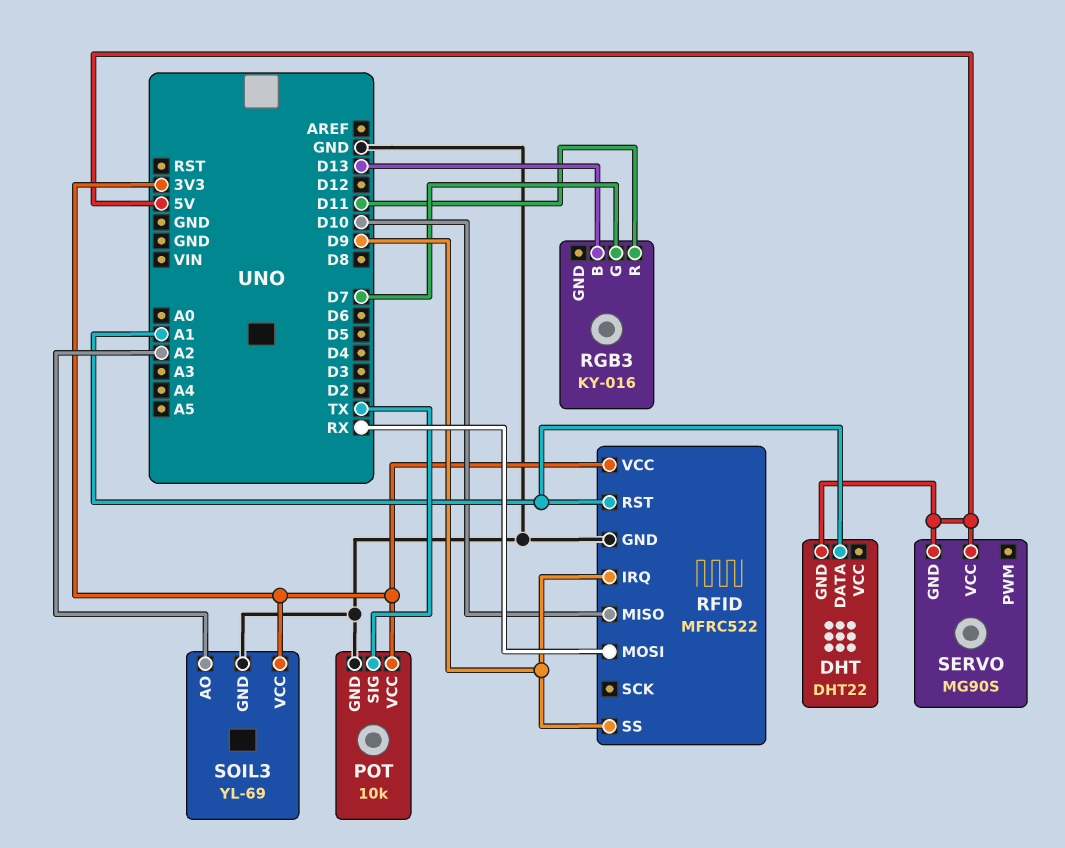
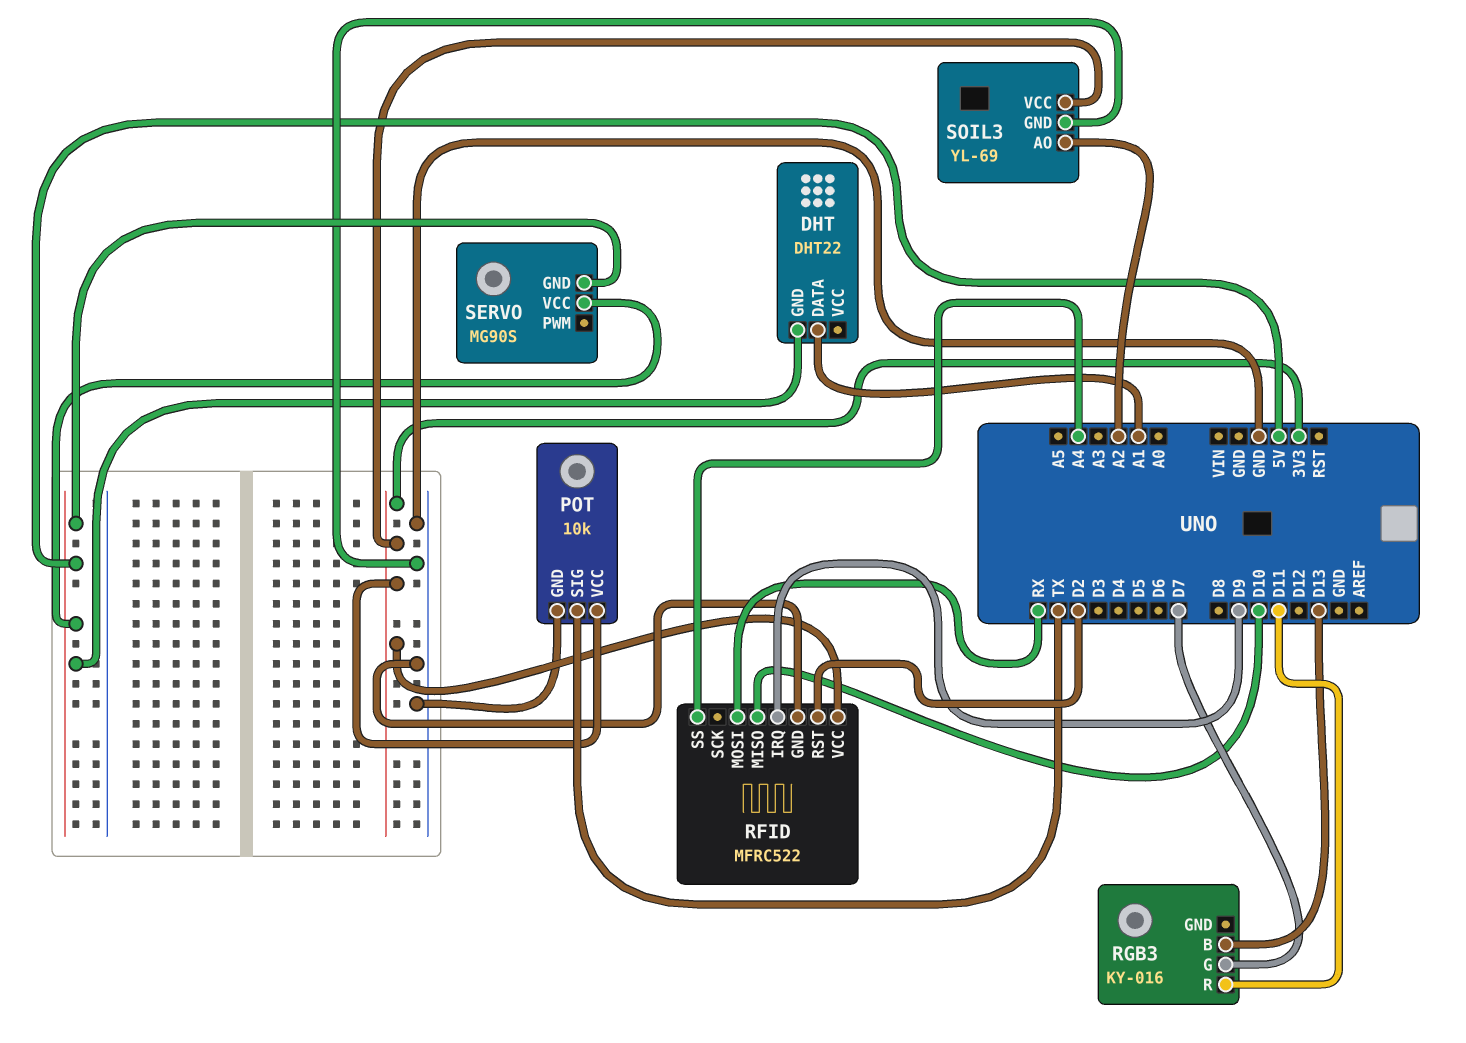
RFID pin RST: A1 -> D2
RFID pin SS: D9 -> A4

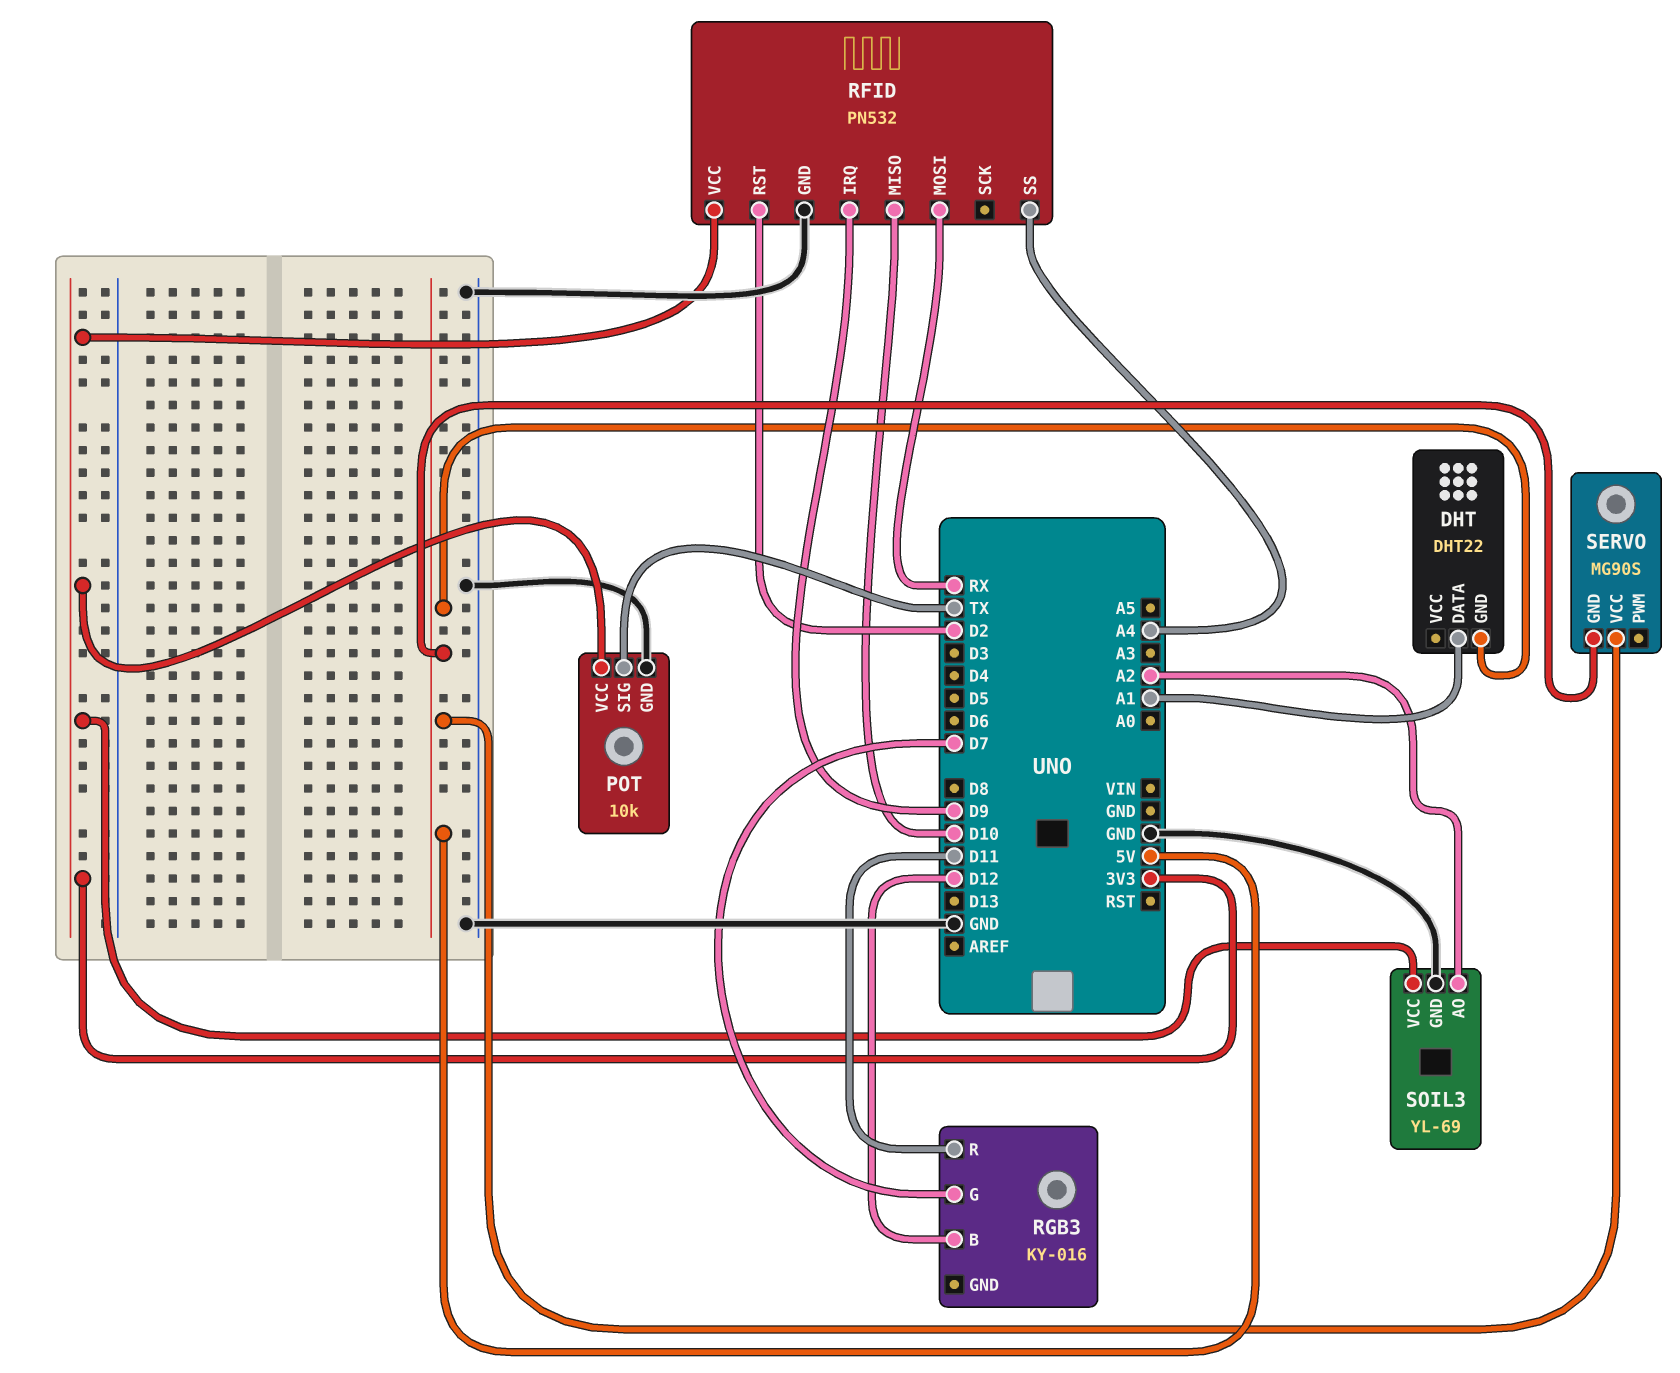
RFID: MFRC522 -> PN532
RGB3 pin B: D13 -> D12

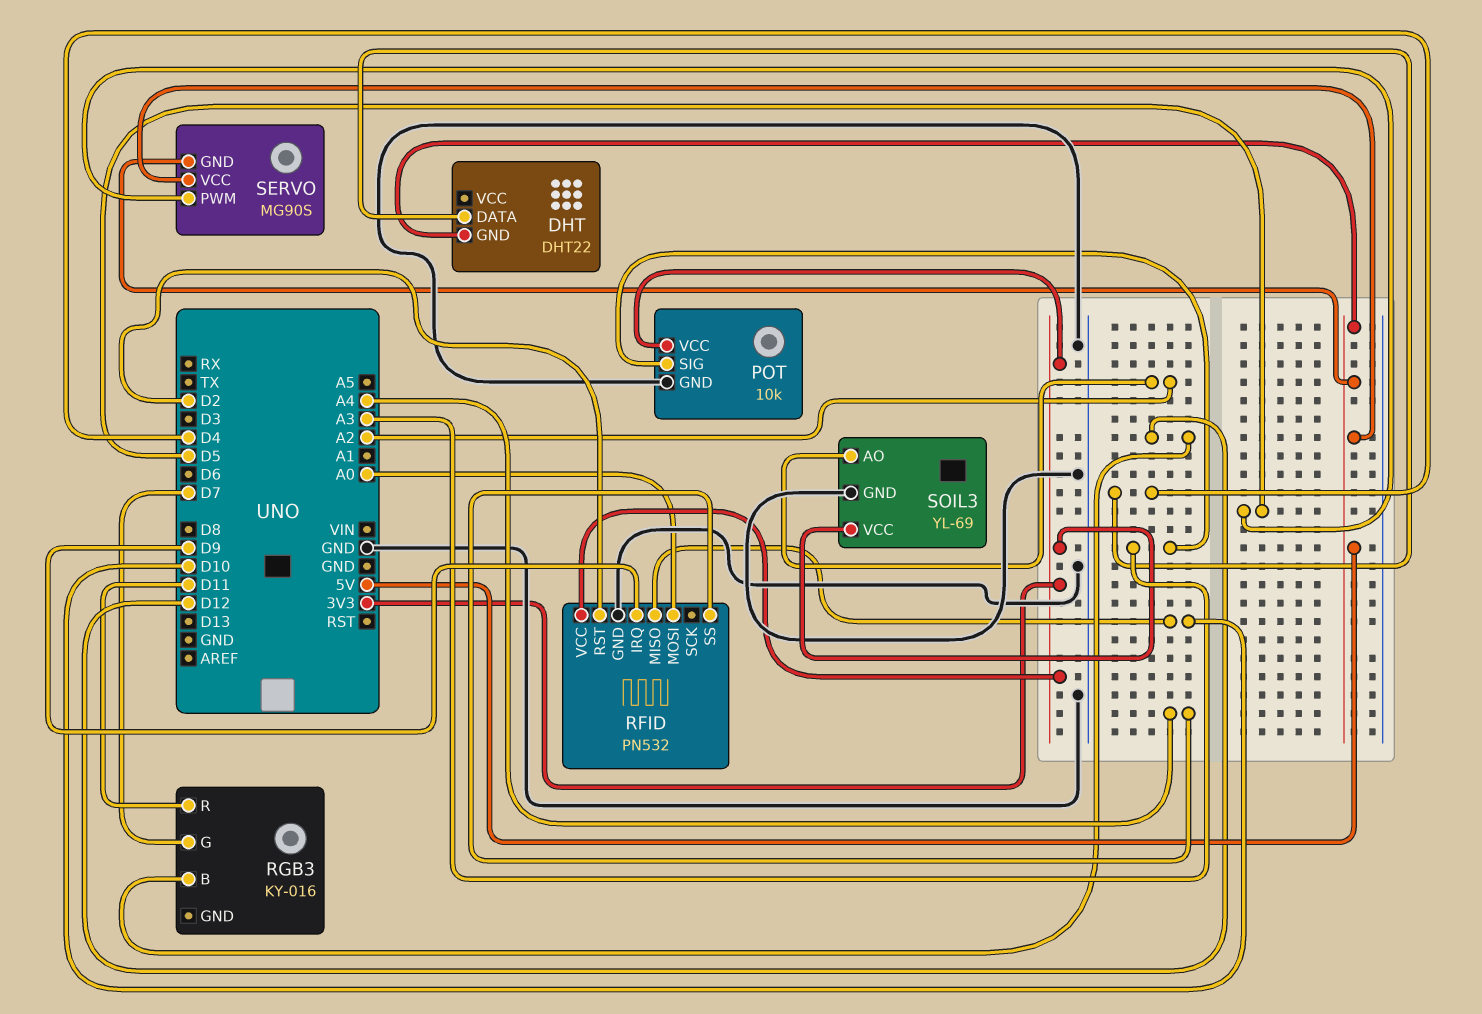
DHT pin DATA: A1 -> D4
POT pin SIG: TX -> A3
RFID pin MOSI: RX -> A0
SERVO pin PWM: none -> D5

